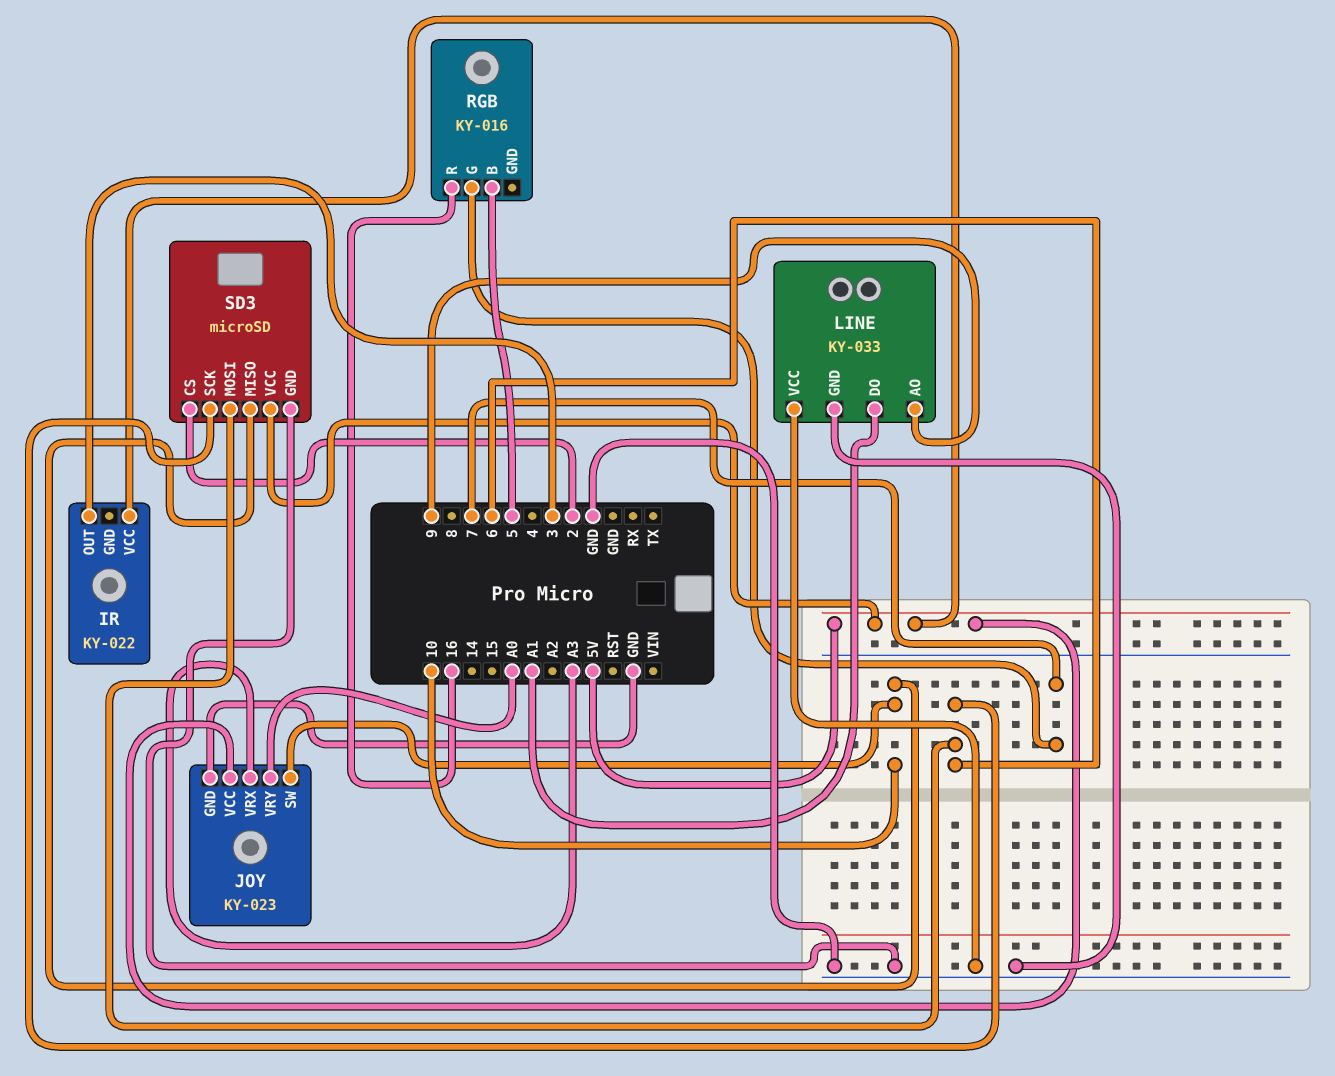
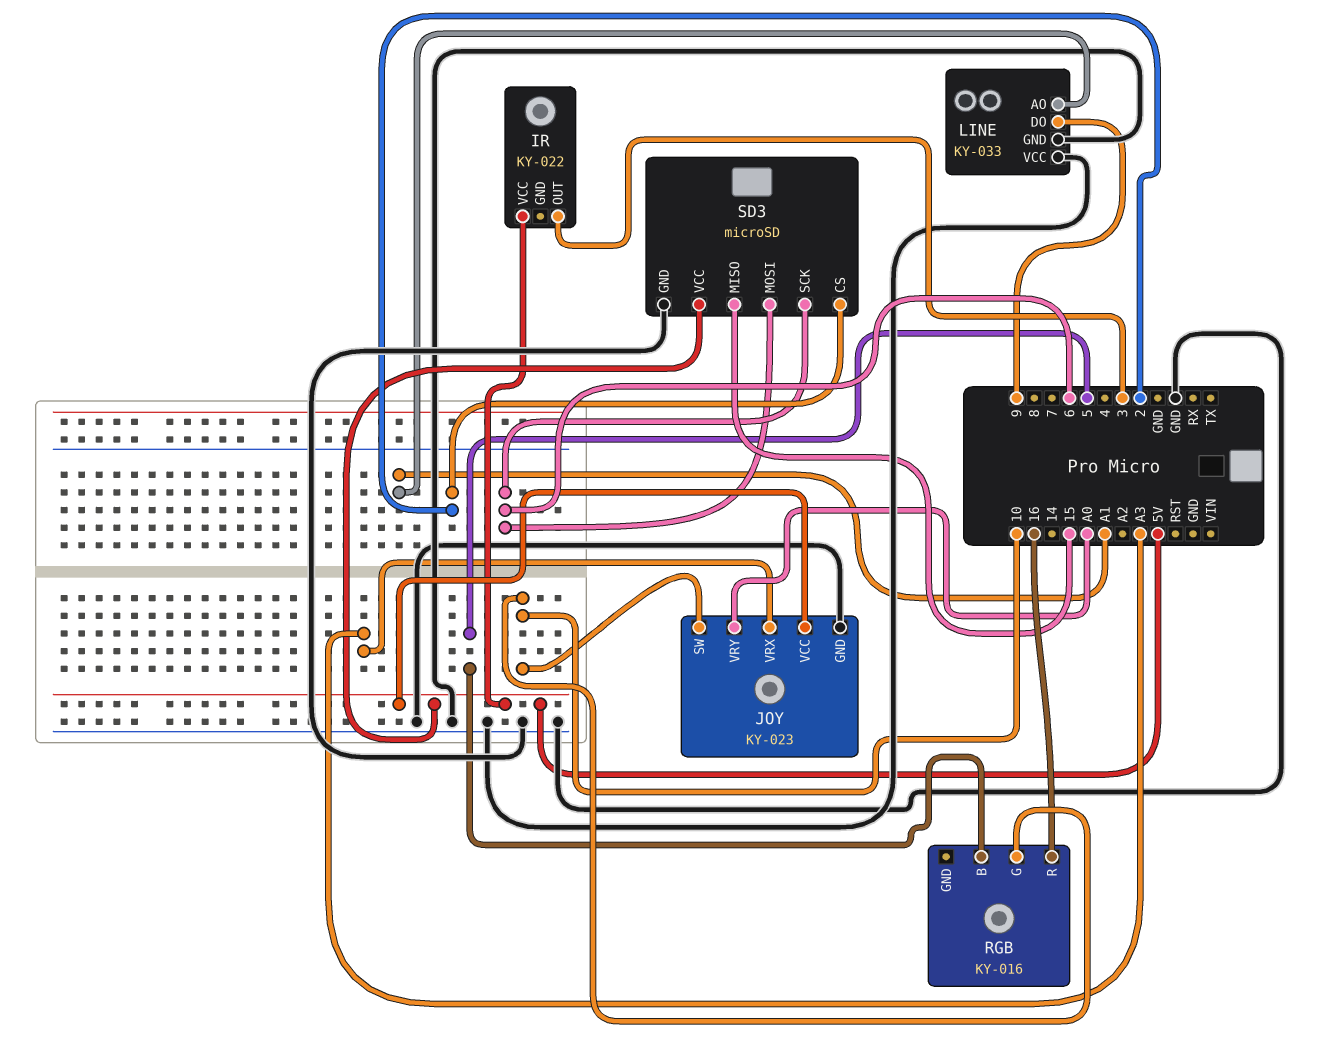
LINE pin AO: 9 -> A1
LINE pin DO: A1 -> 9
RGB pin G: 7 -> 10
SD3 pin MISO: 10 -> 15

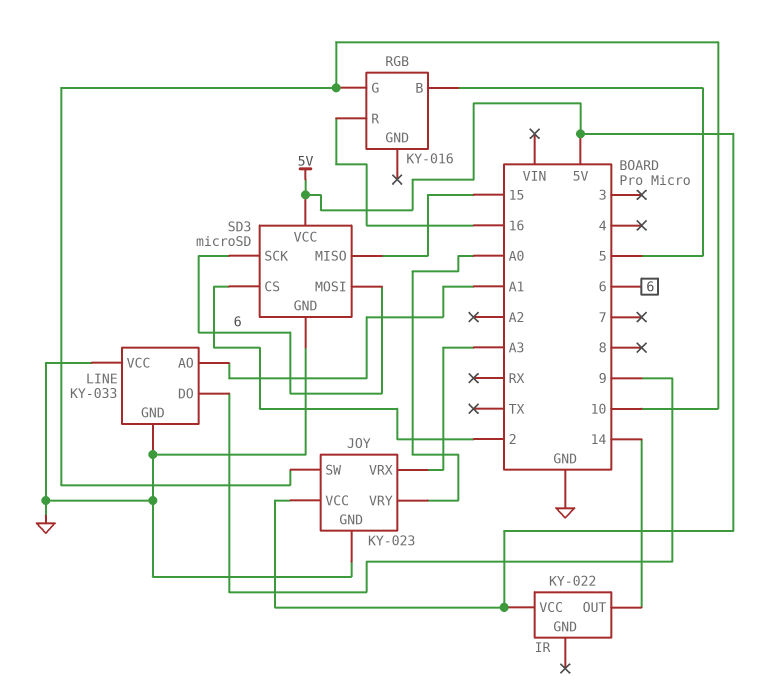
IR pin OUT: 3 -> 14

